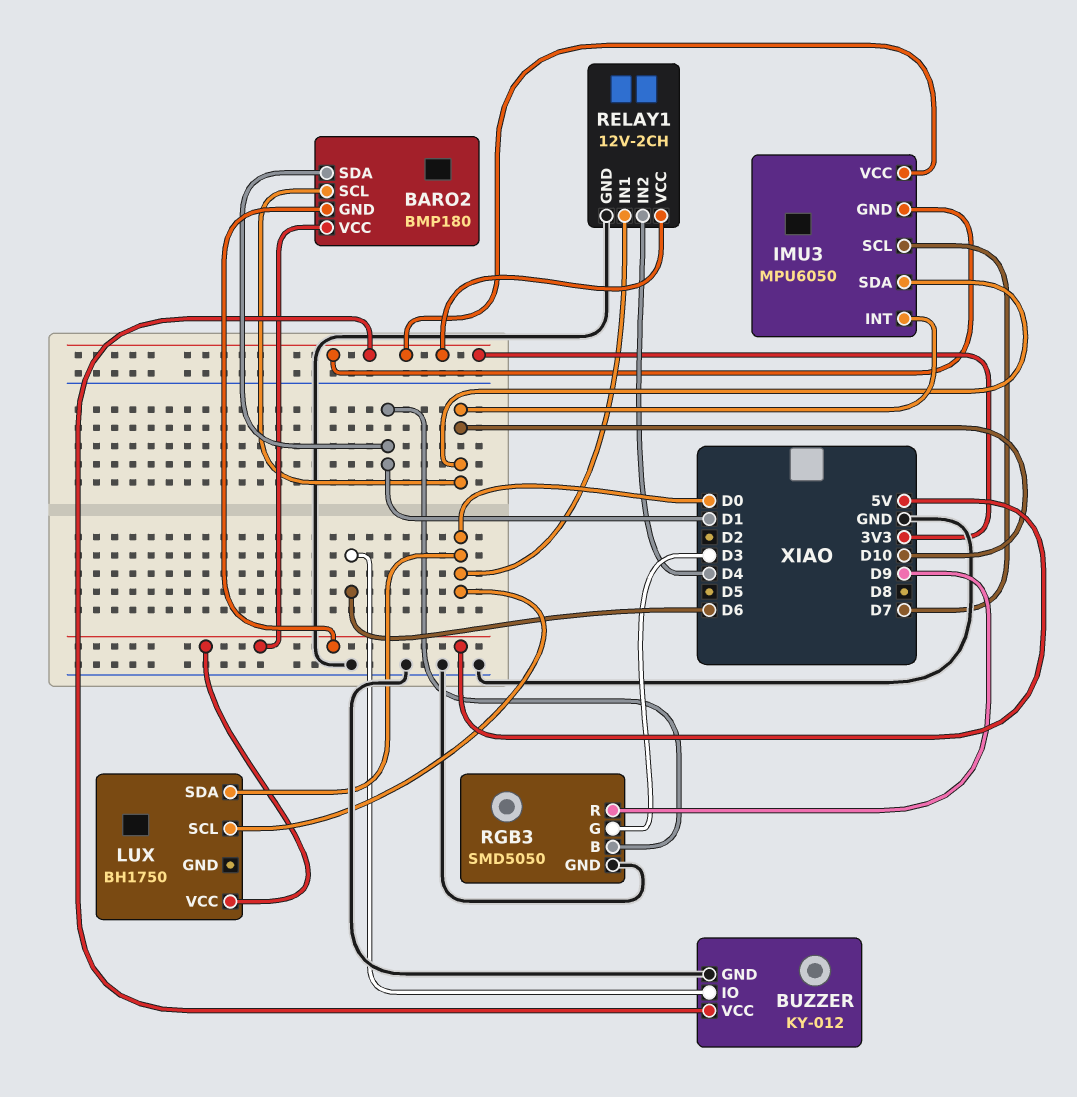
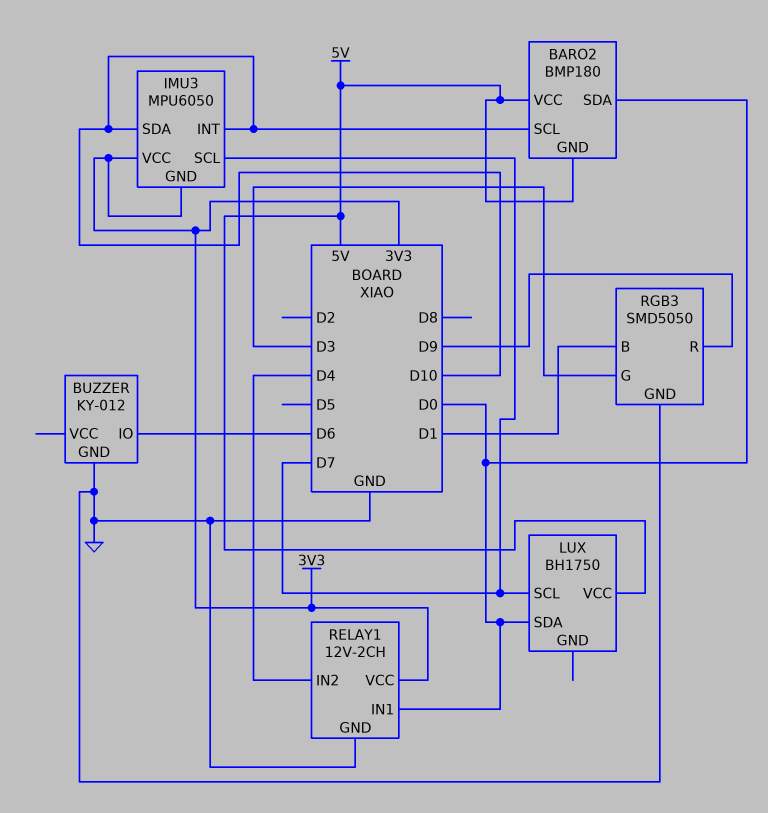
BARO2 pin SDA: D1 -> D0
BUZZER pin VCC: 3V3 -> none
LUX pin SCL: D0 -> D7

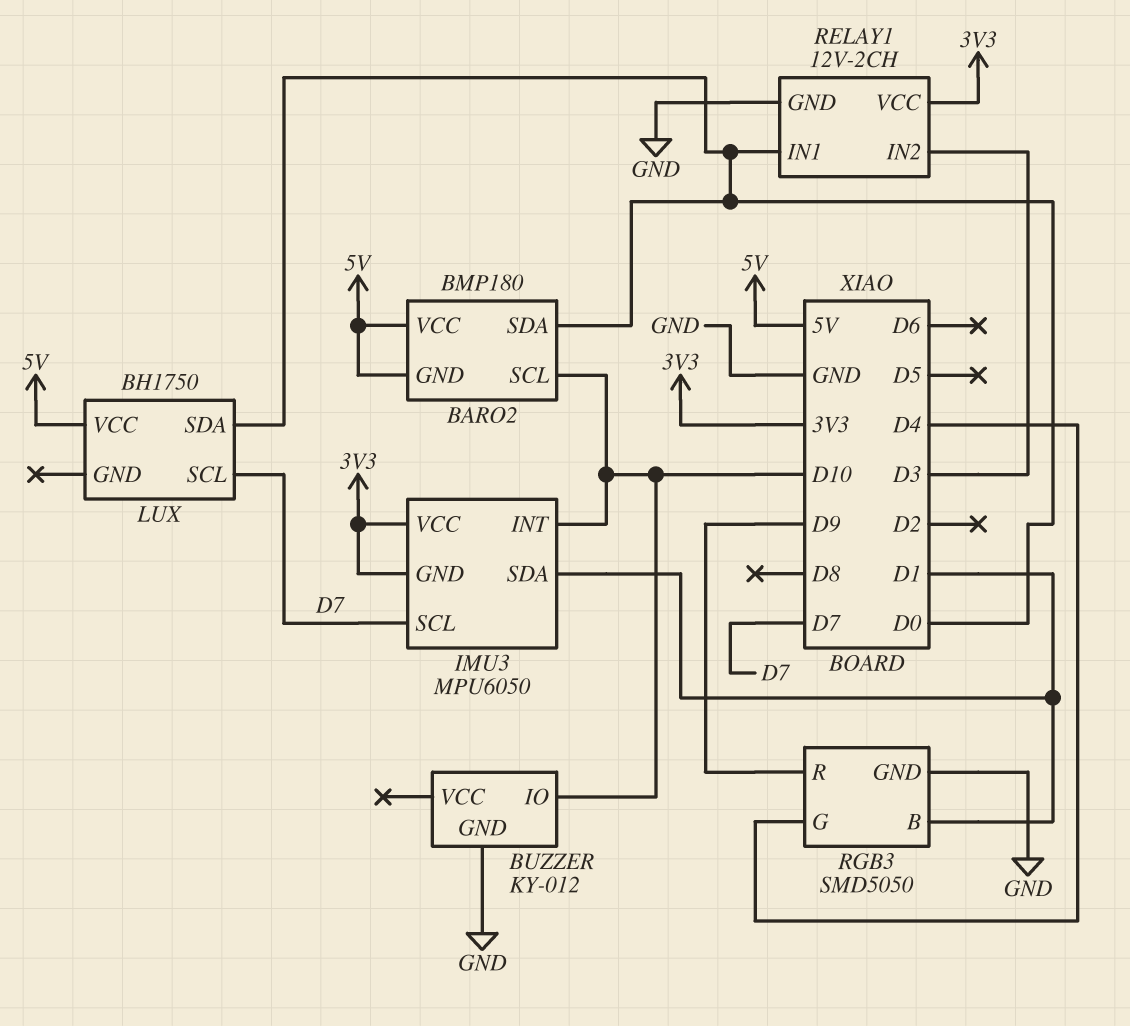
BUZZER pin IO: D6 -> D10
IMU3 pin SDA: D10 -> D1
RELAY1 pin IN2: D4 -> D3
RGB3 pin G: D3 -> D4

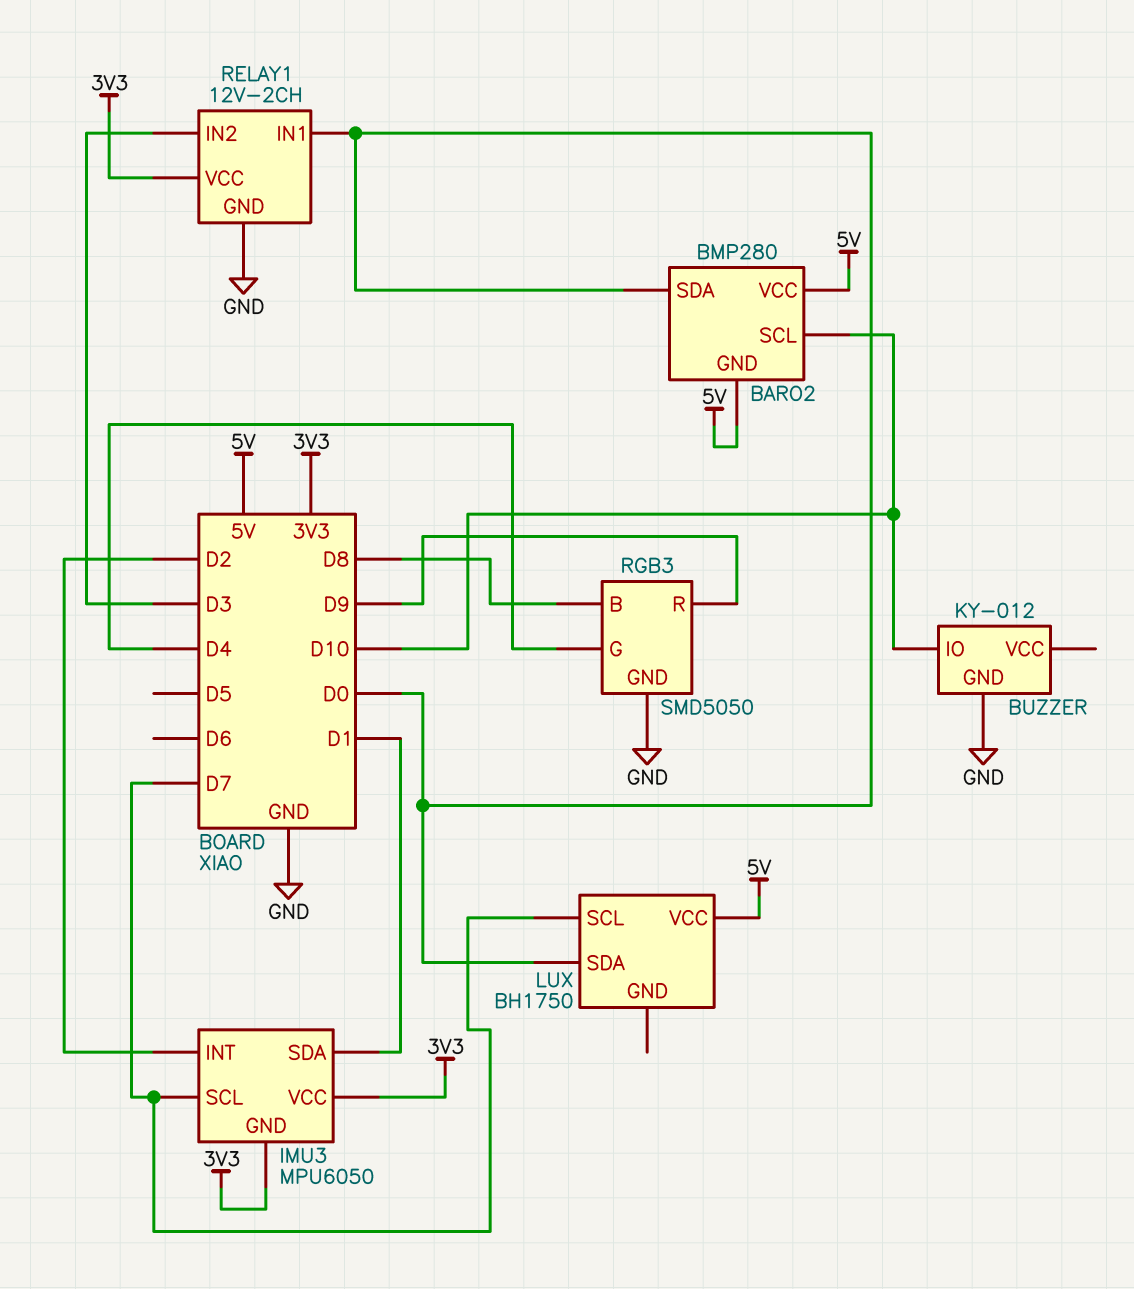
BARO2: BMP180 -> BMP280
IMU3 pin INT: D10 -> D2
RGB3 pin B: D1 -> D8

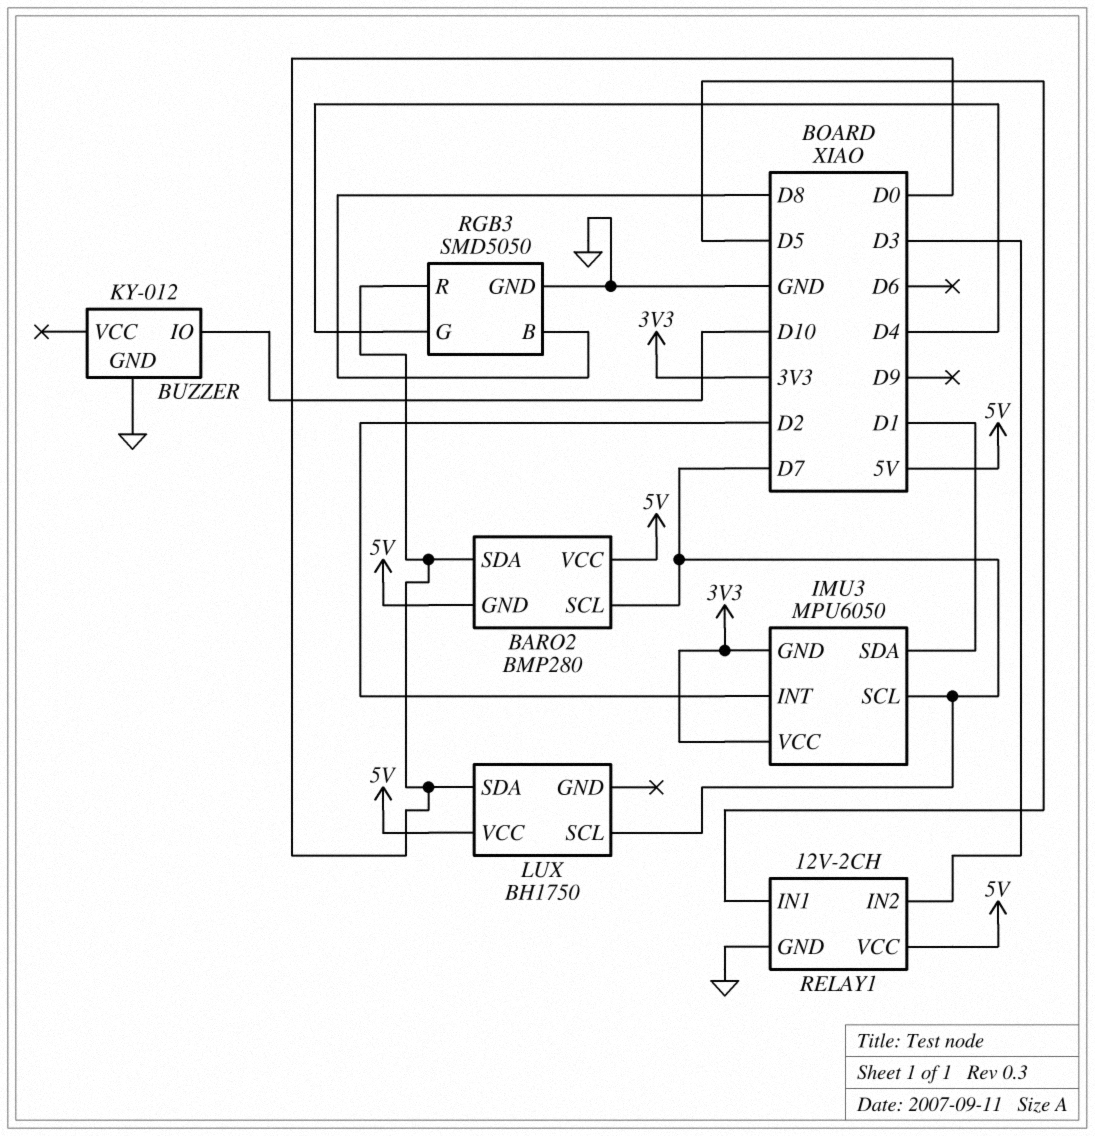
BARO2 pin SCL: D10 -> D7
RELAY1 pin IN1: D0 -> D5
RELAY1 pin VCC: 3V3 -> 5V
RGB3 pin R: D9 -> D0

